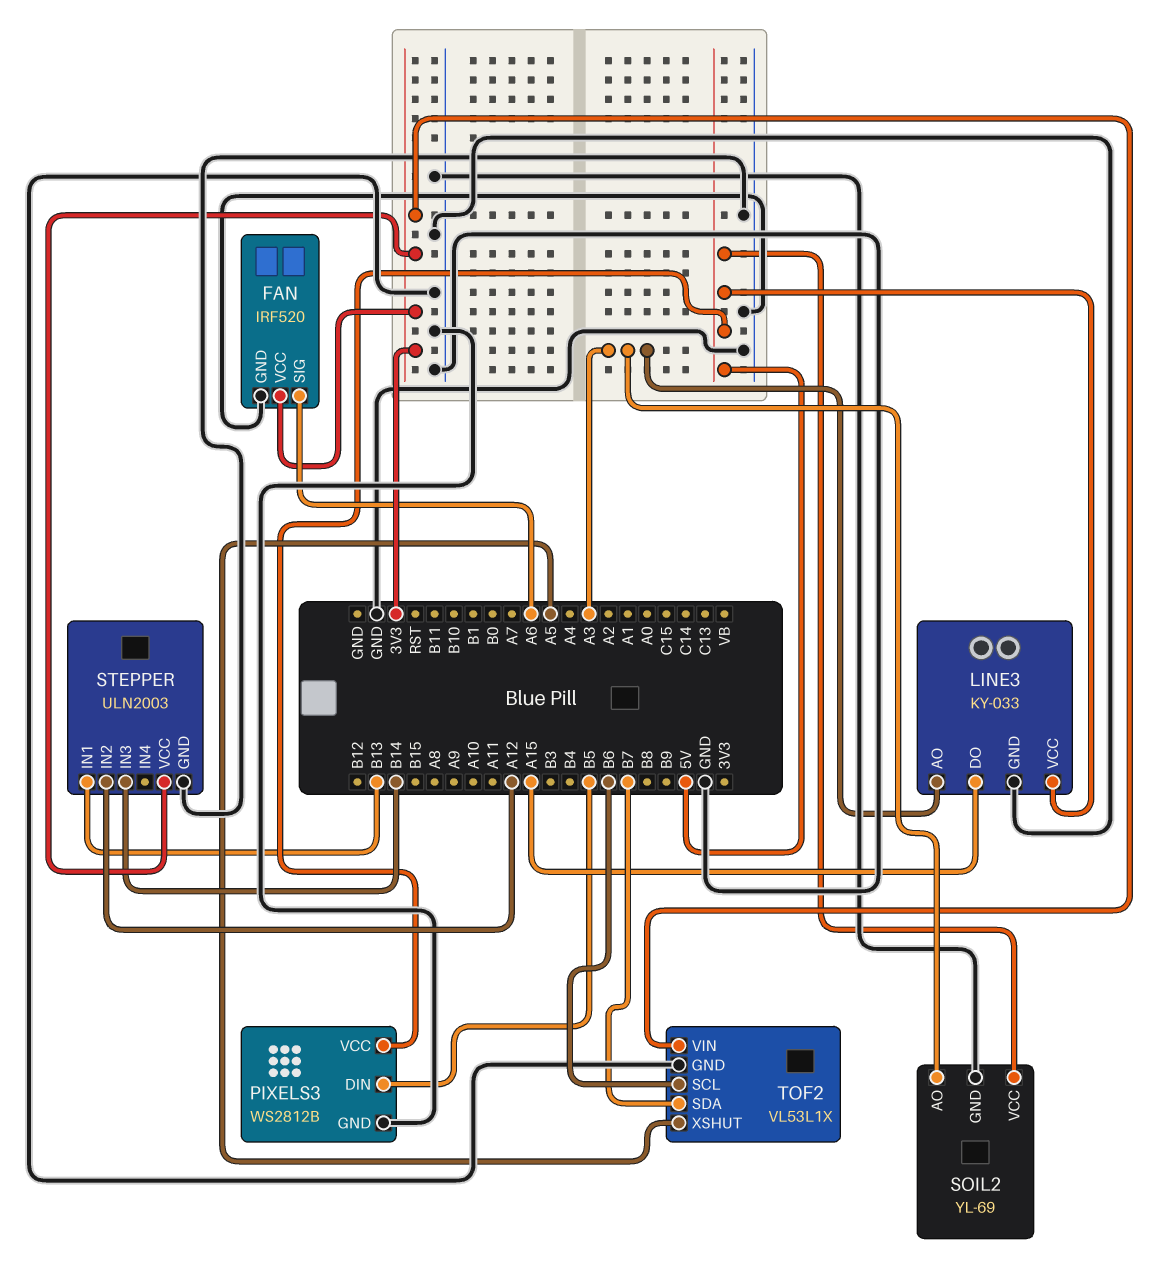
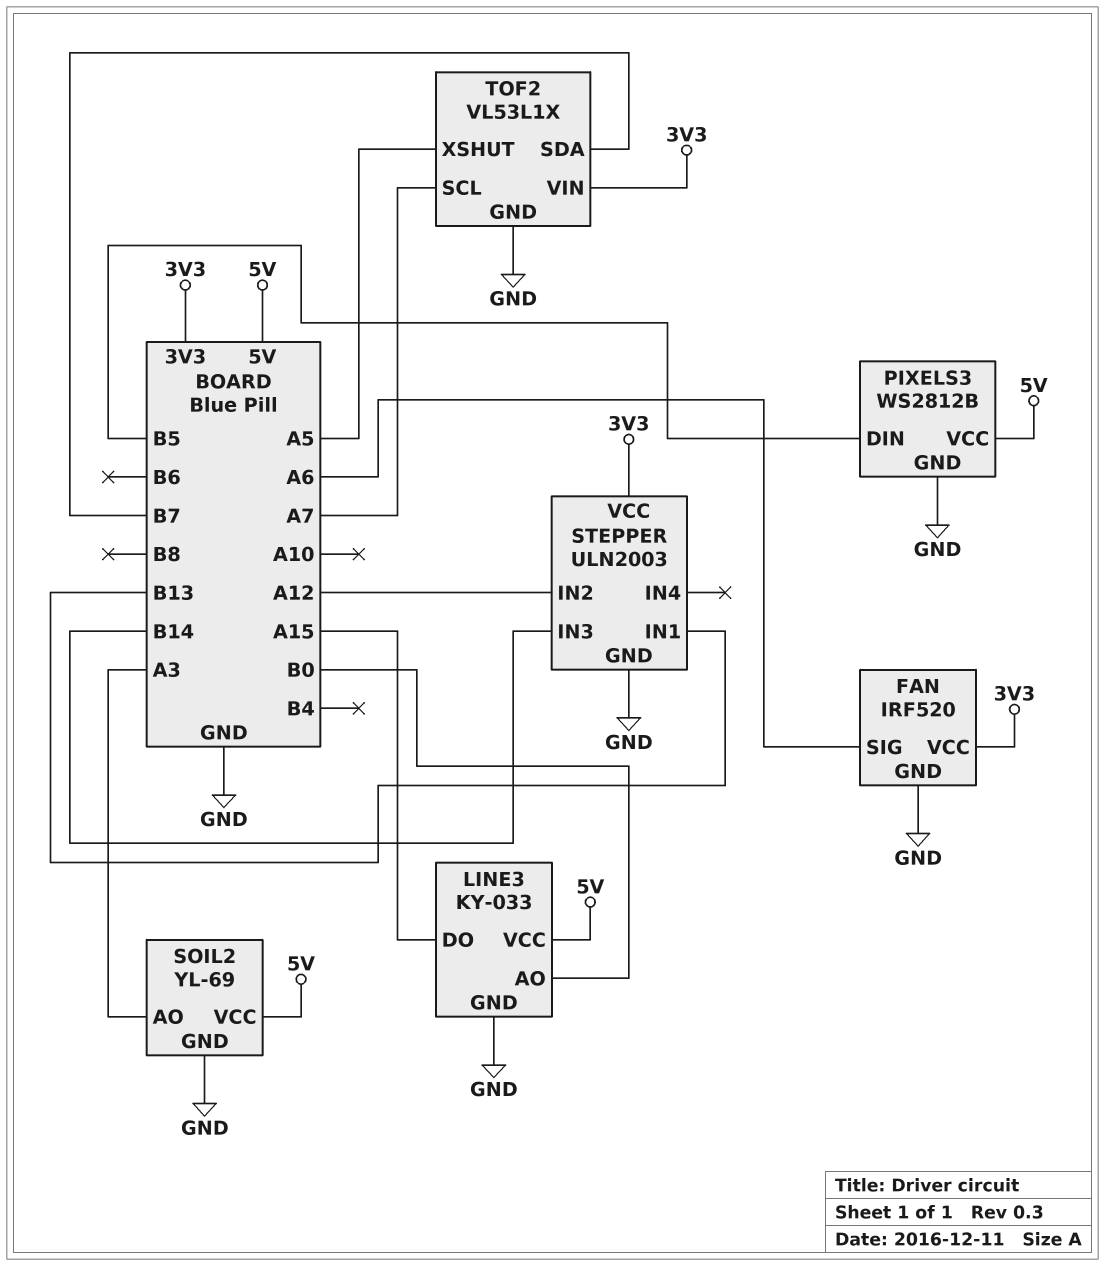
LINE3 pin AO: A3 -> B0
TOF2 pin SCL: B6 -> A7

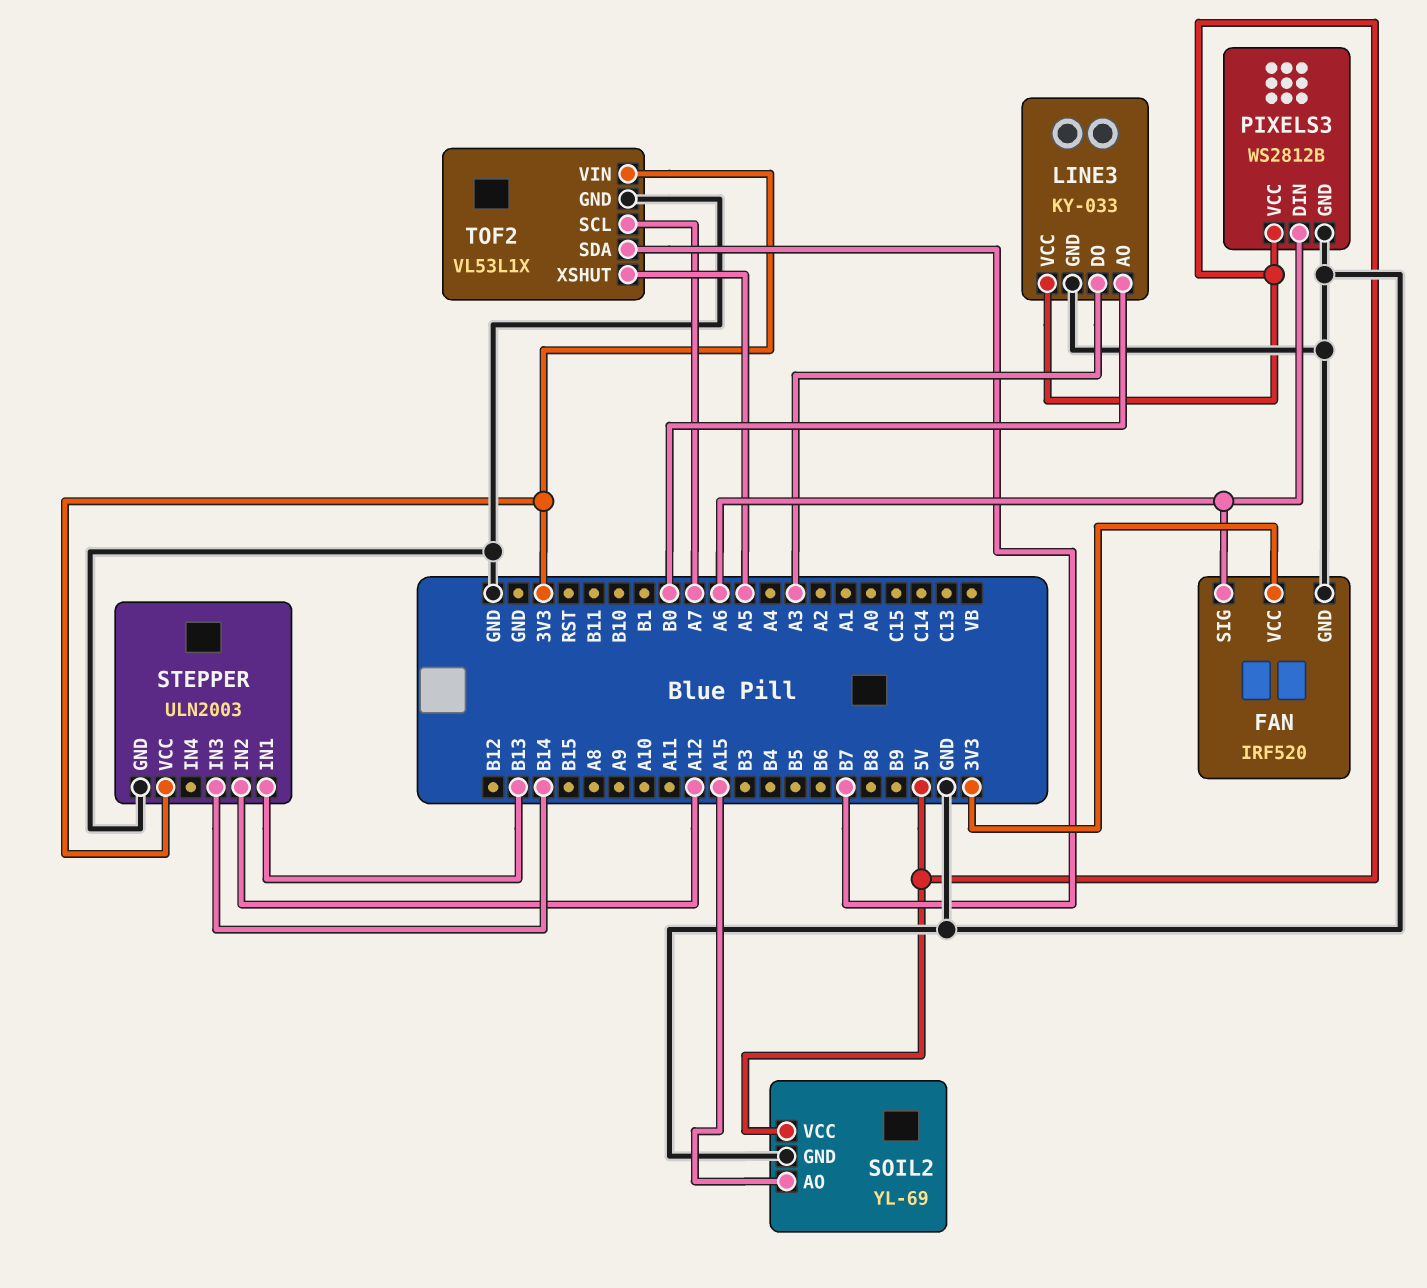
LINE3 pin DO: A15 -> A3
PIXELS3 pin DIN: B5 -> A6
SOIL2 pin AO: A3 -> A15

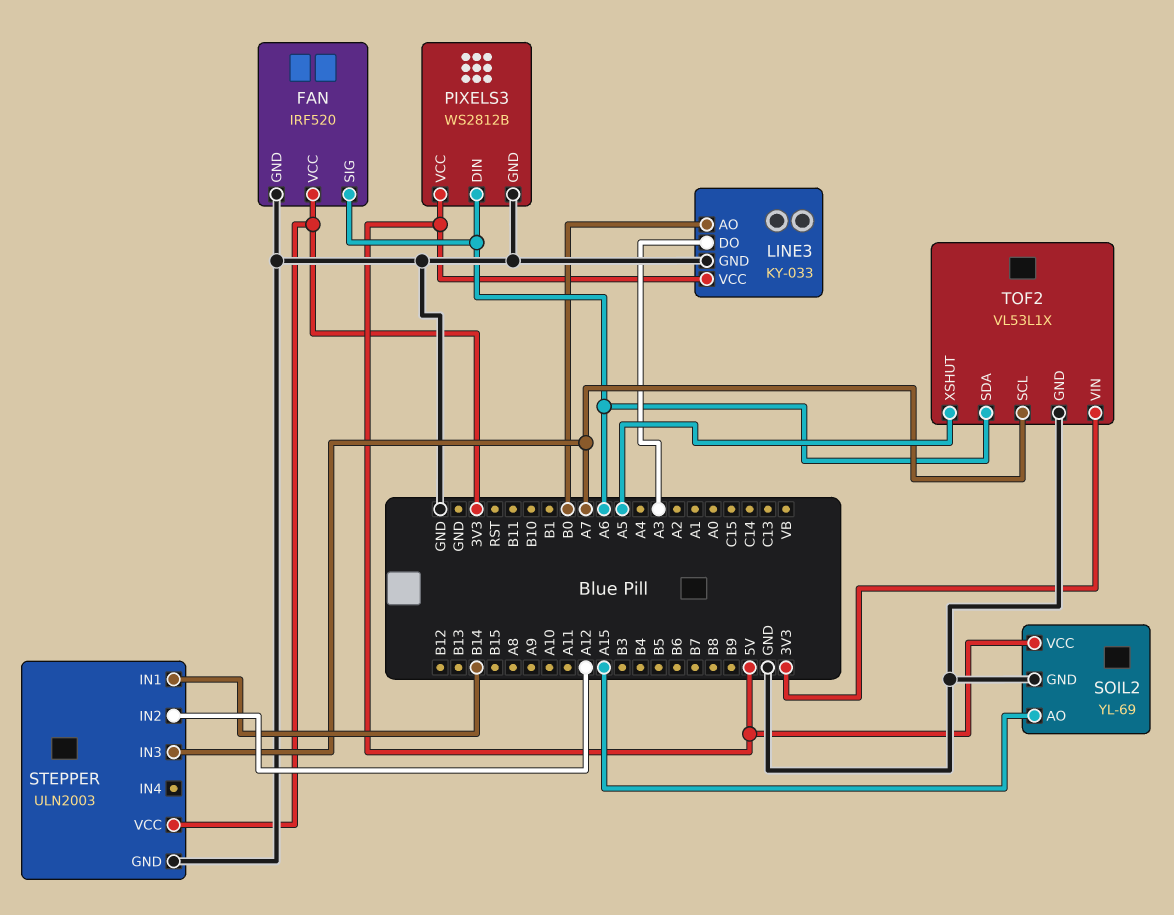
STEPPER pin IN1: B13 -> B14
STEPPER pin IN3: B14 -> A7
TOF2 pin SDA: B7 -> A6

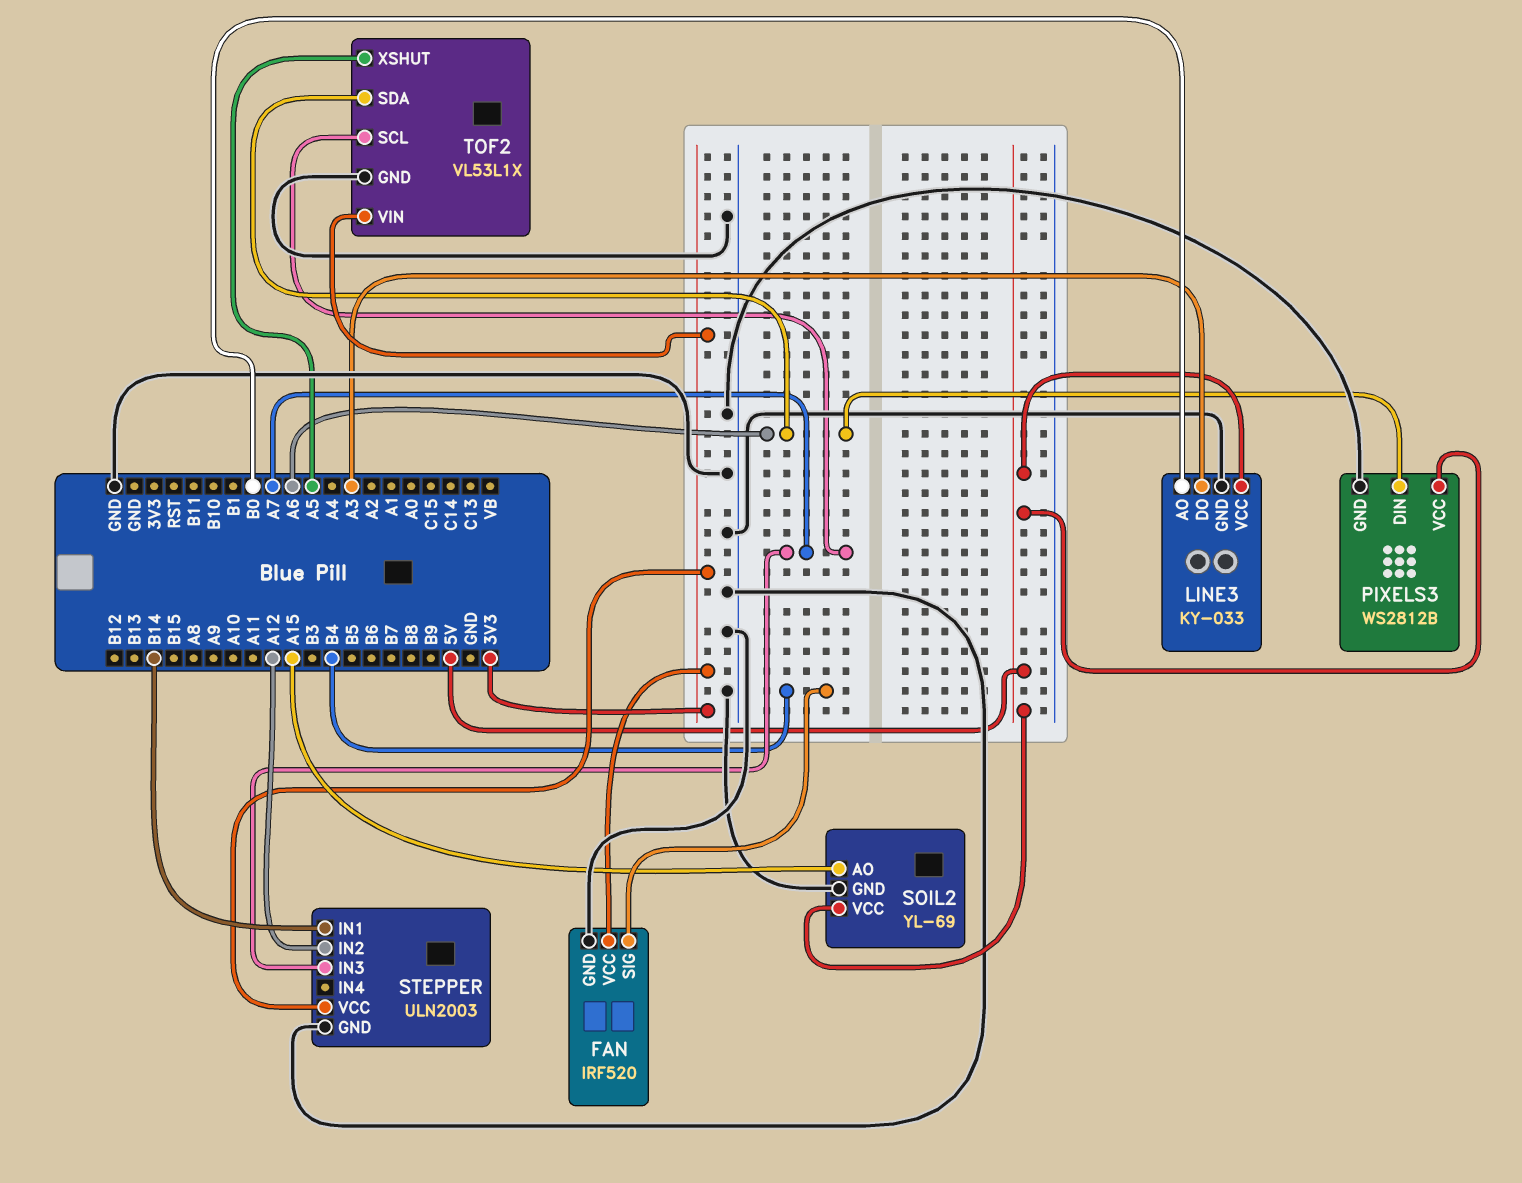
FAN pin SIG: A6 -> B4

